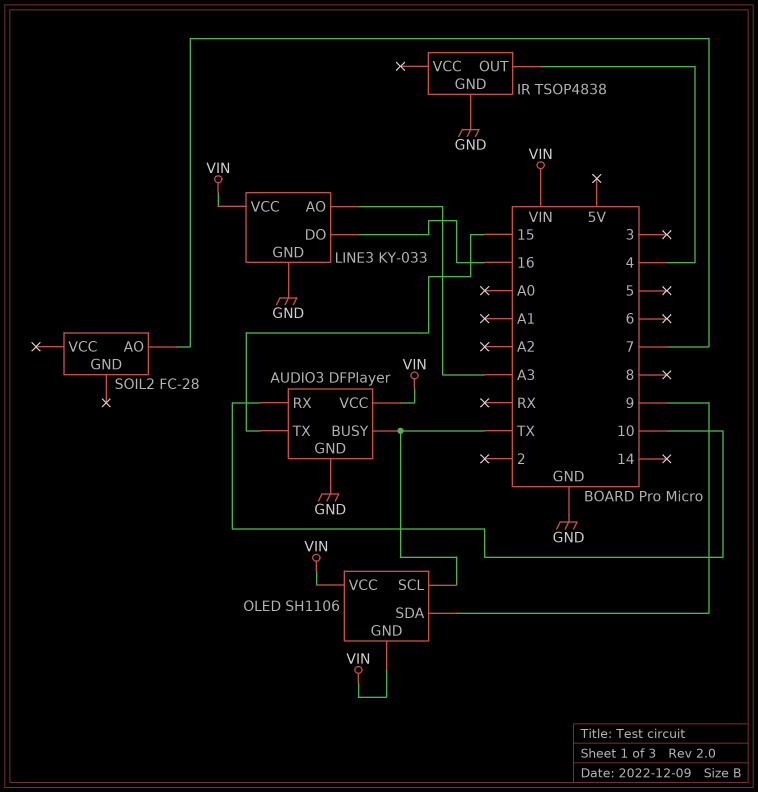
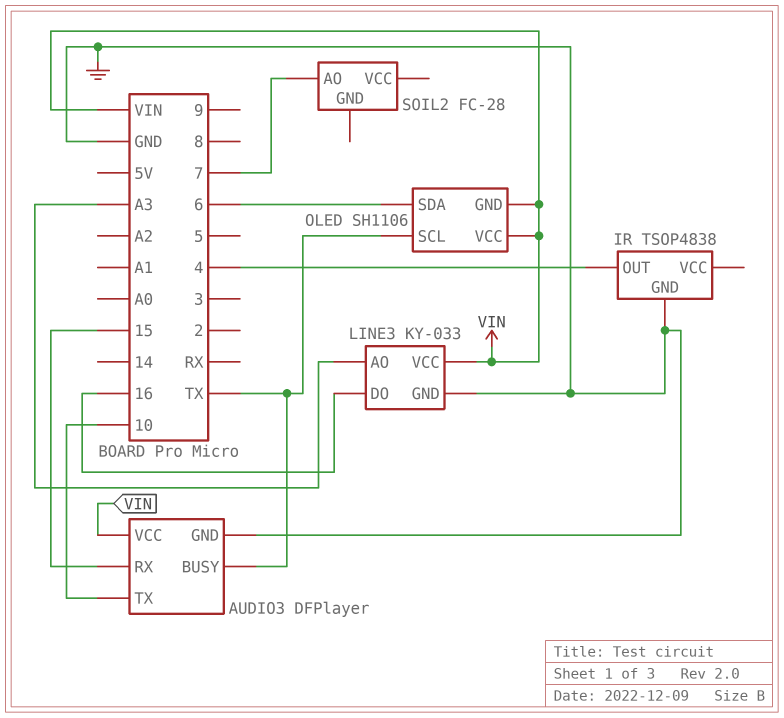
AUDIO3 pin RX: 10 -> 15
AUDIO3 pin TX: 15 -> 10
OLED pin SDA: 9 -> 6

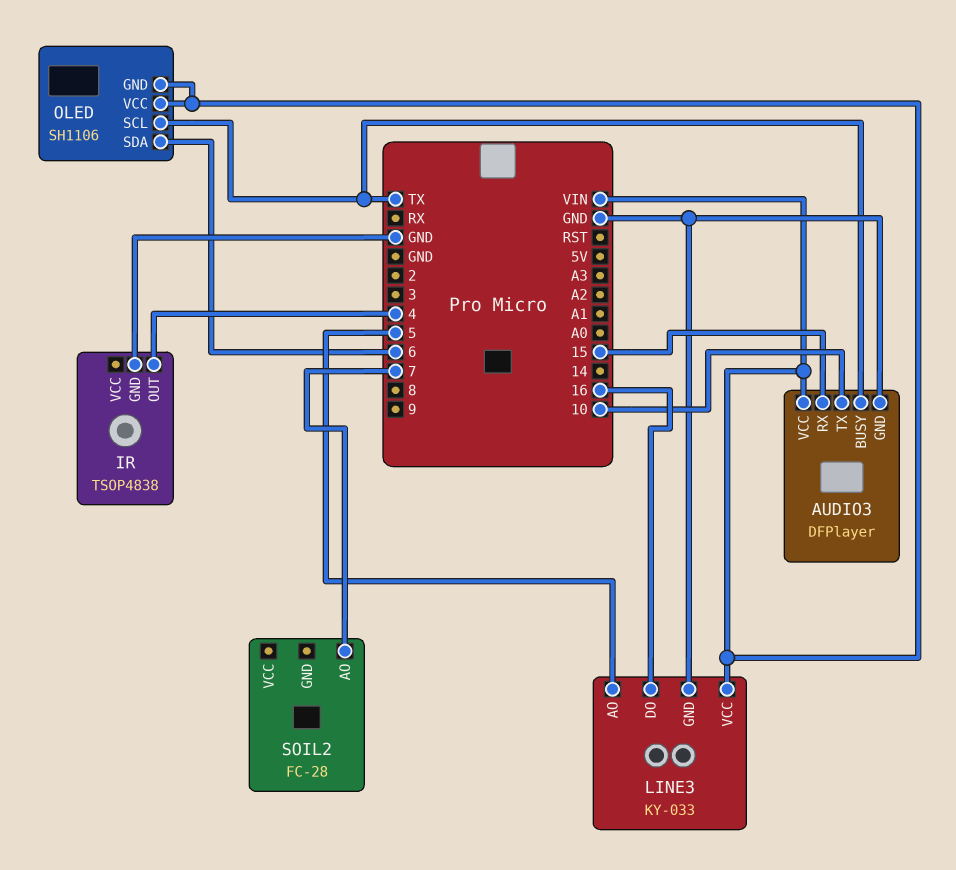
LINE3 pin AO: A3 -> 5

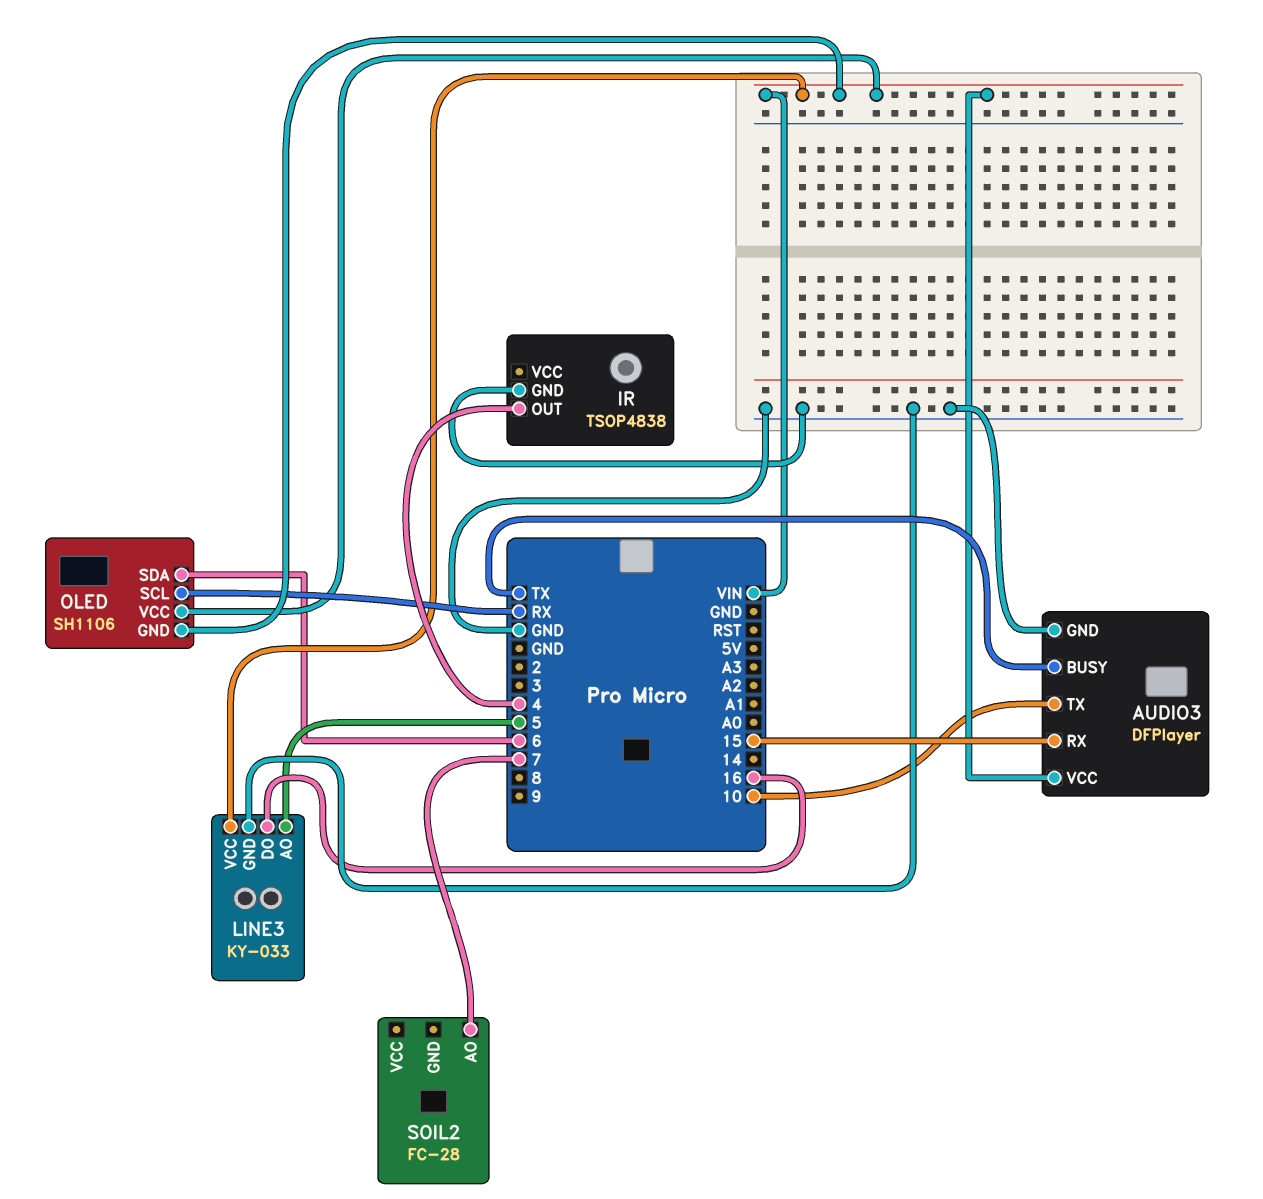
OLED pin SCL: TX -> RX

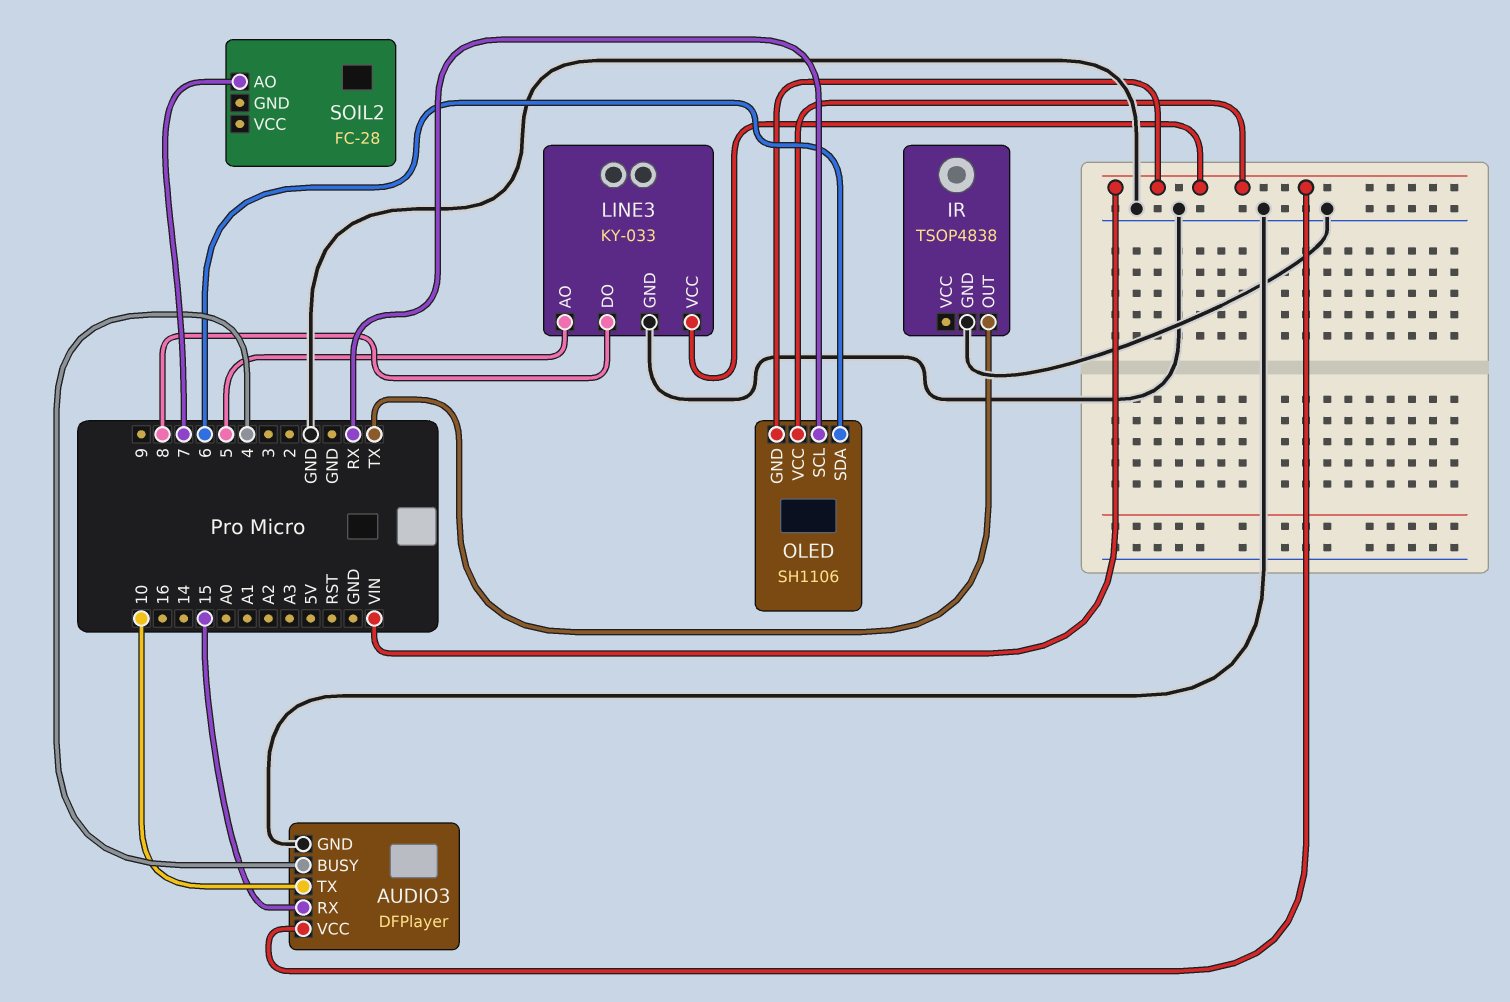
AUDIO3 pin BUSY: TX -> 4
IR pin OUT: 4 -> TX
LINE3 pin DO: 16 -> 8

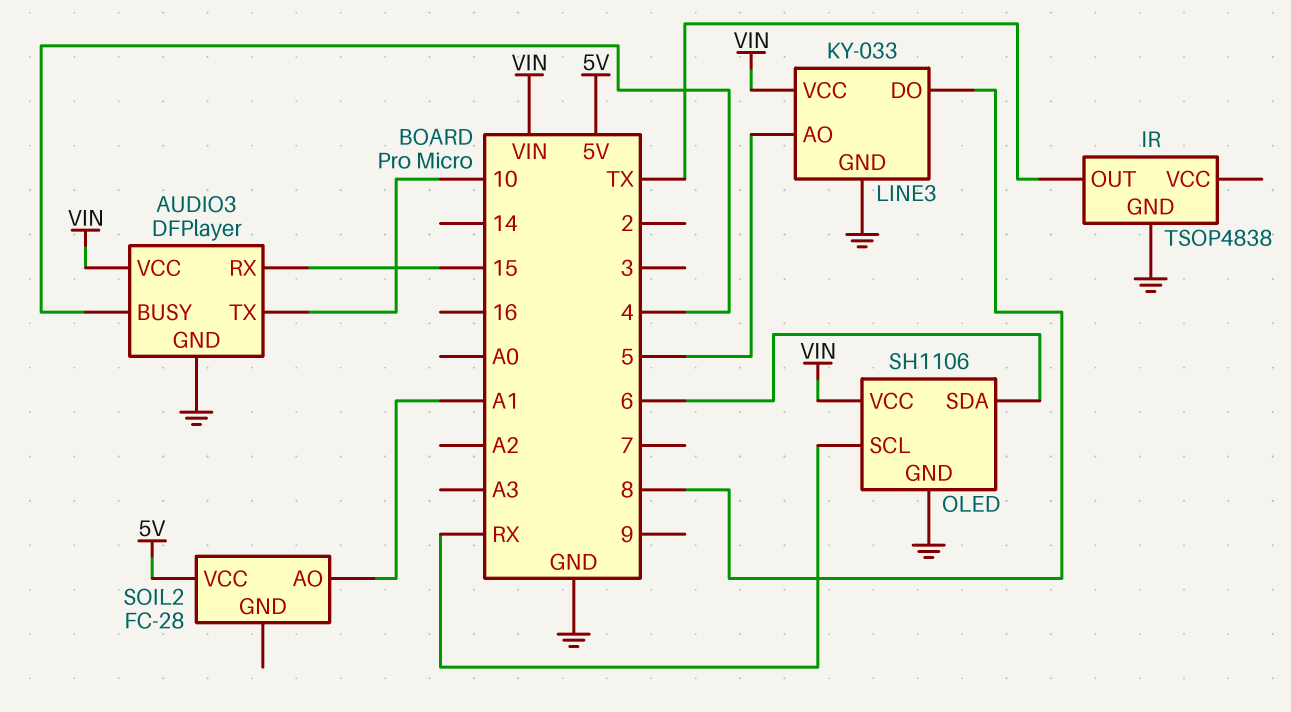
OLED pin GND: VIN -> GND
SOIL2 pin AO: 7 -> A1
SOIL2 pin VCC: none -> 5V

